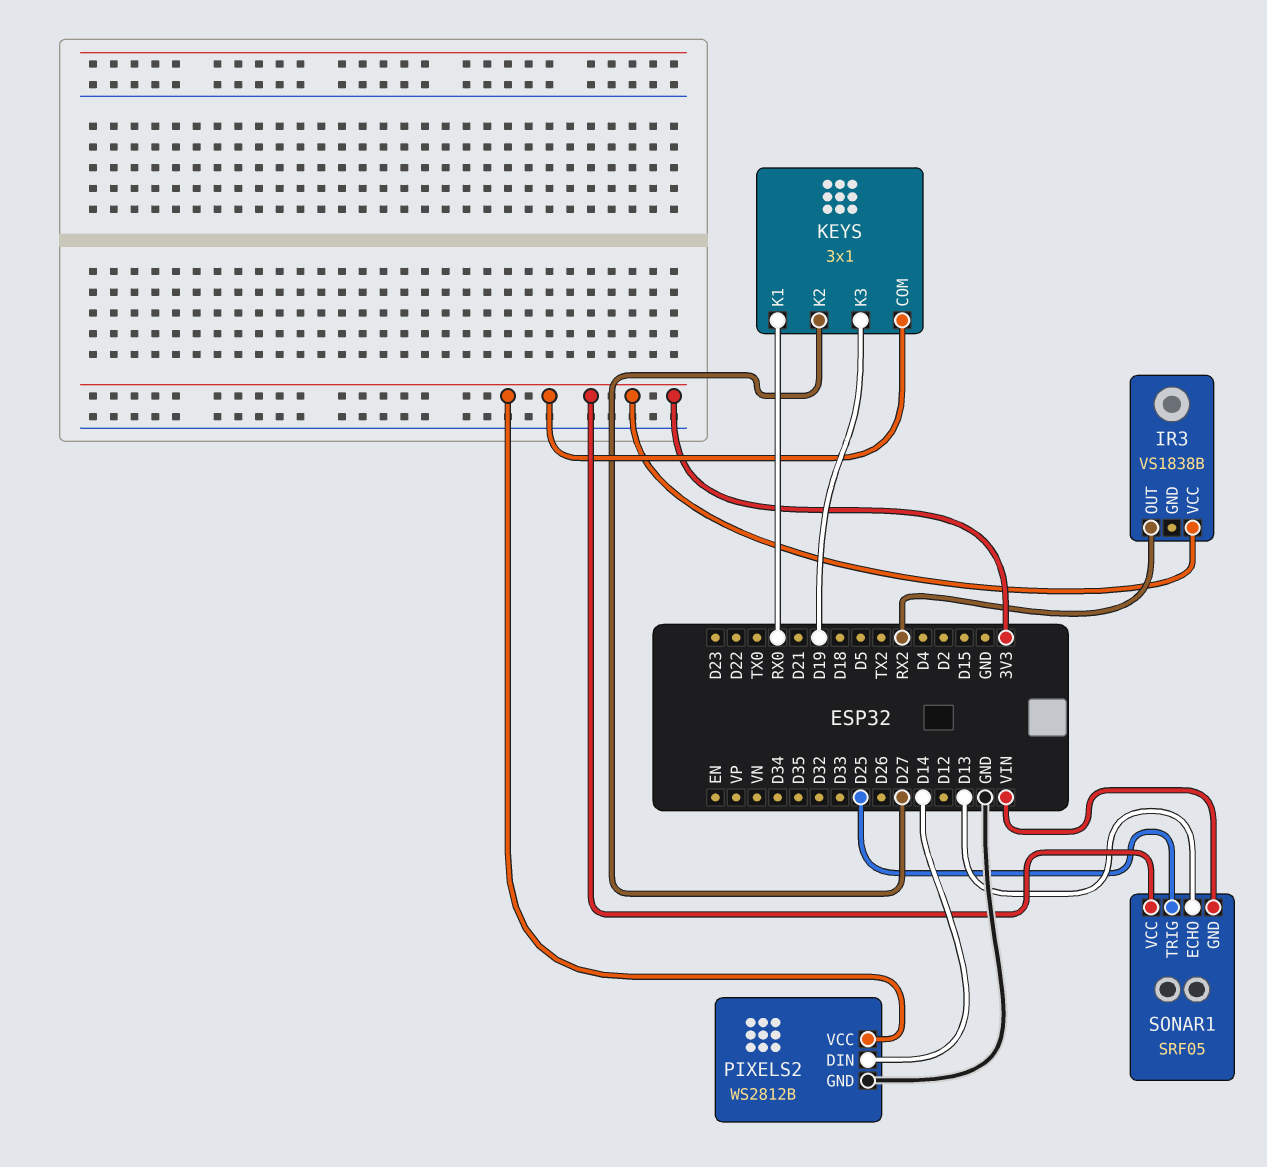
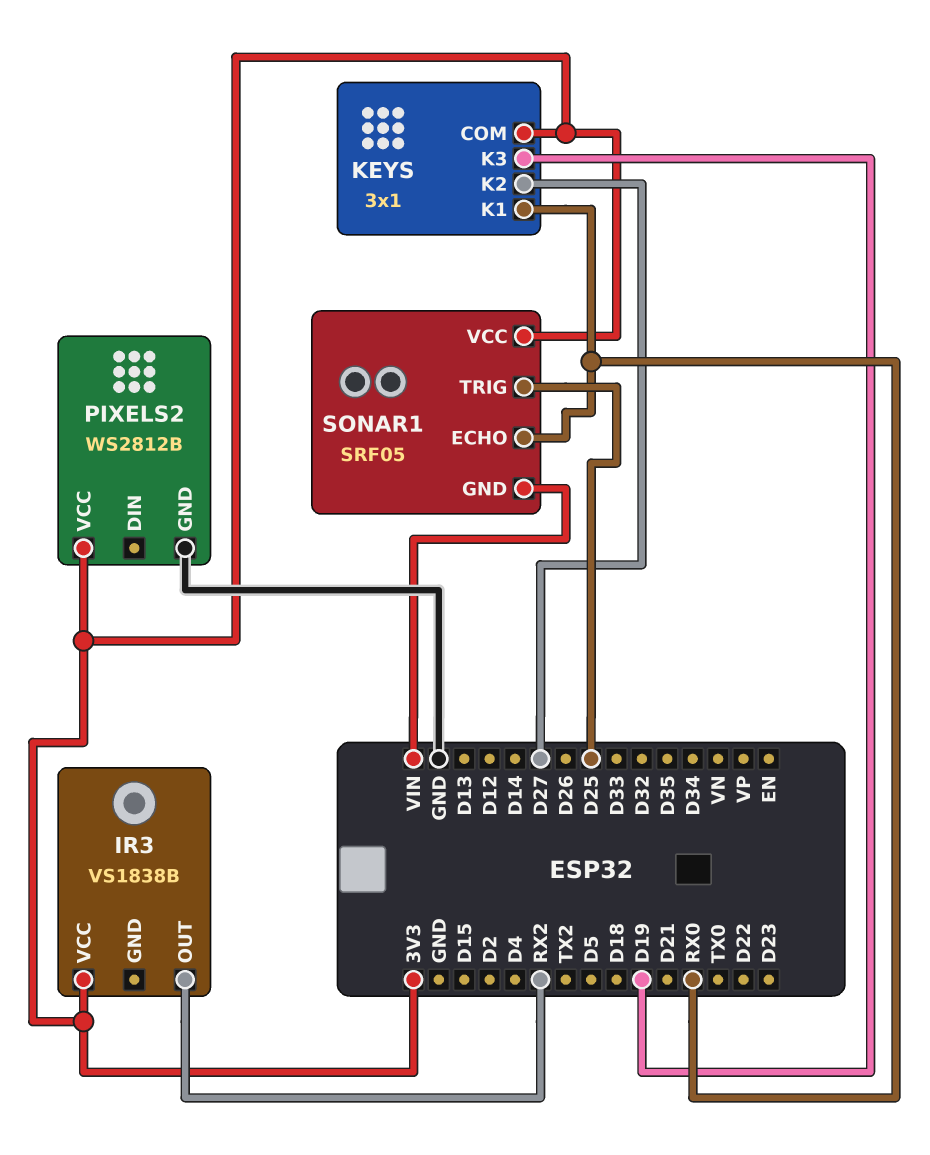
PIXELS2 pin DIN: D14 -> none
SONAR1 pin ECHO: D13 -> RX0

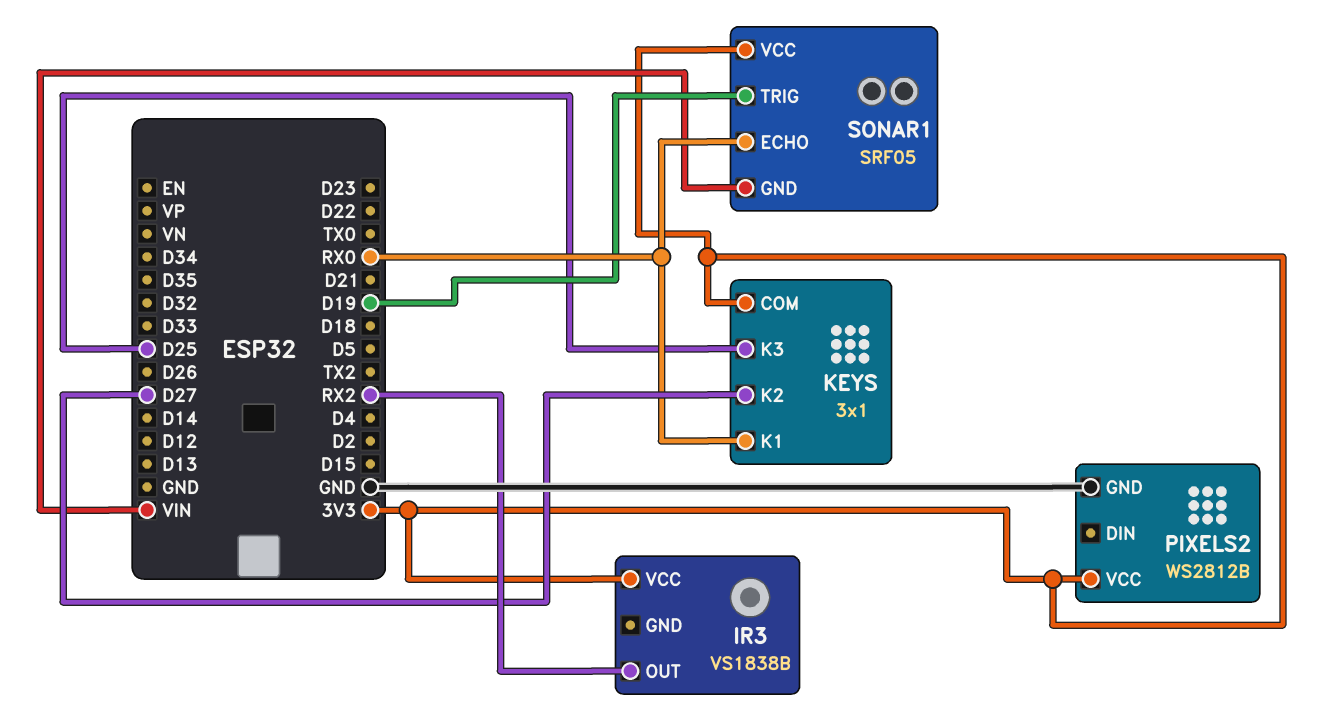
KEYS pin K3: D19 -> D25
SONAR1 pin TRIG: D25 -> D19

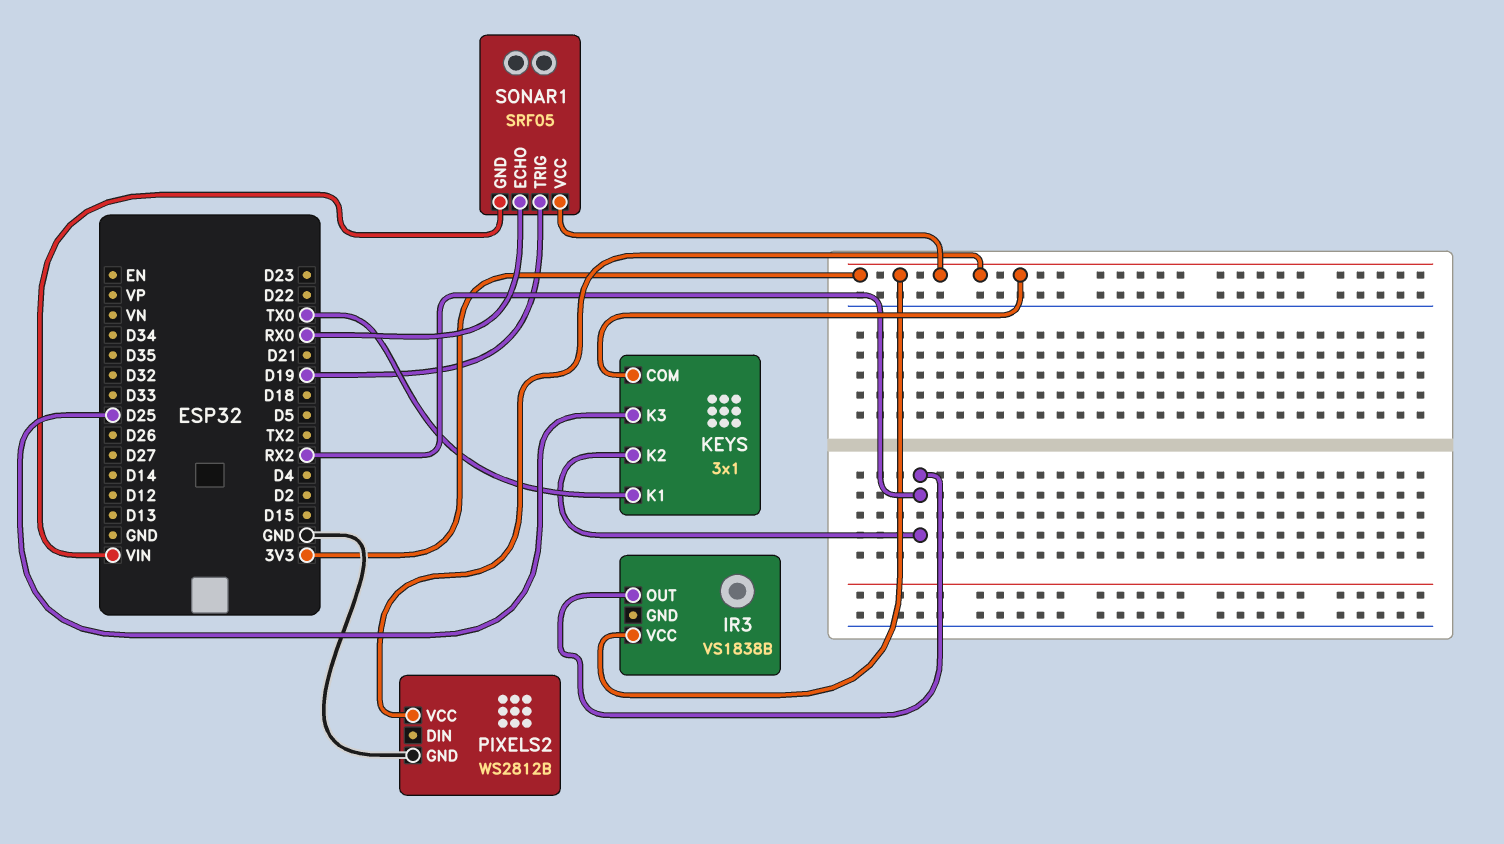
KEYS pin K1: RX0 -> TX0
KEYS pin K2: D27 -> RX2

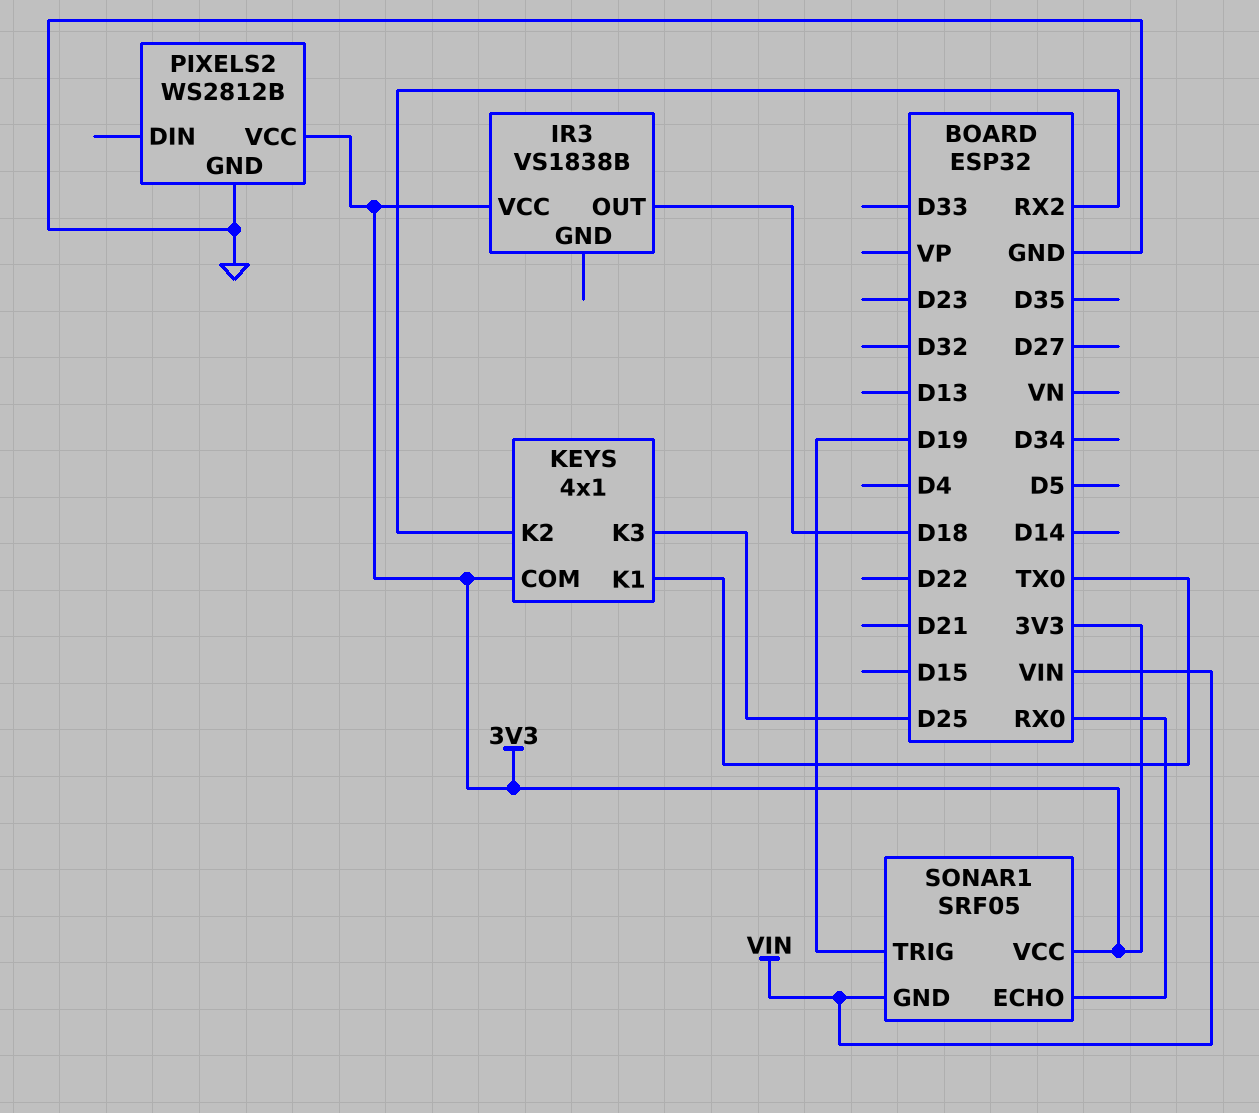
IR3 pin OUT: RX2 -> D18
KEYS: 3x1 -> 4x1

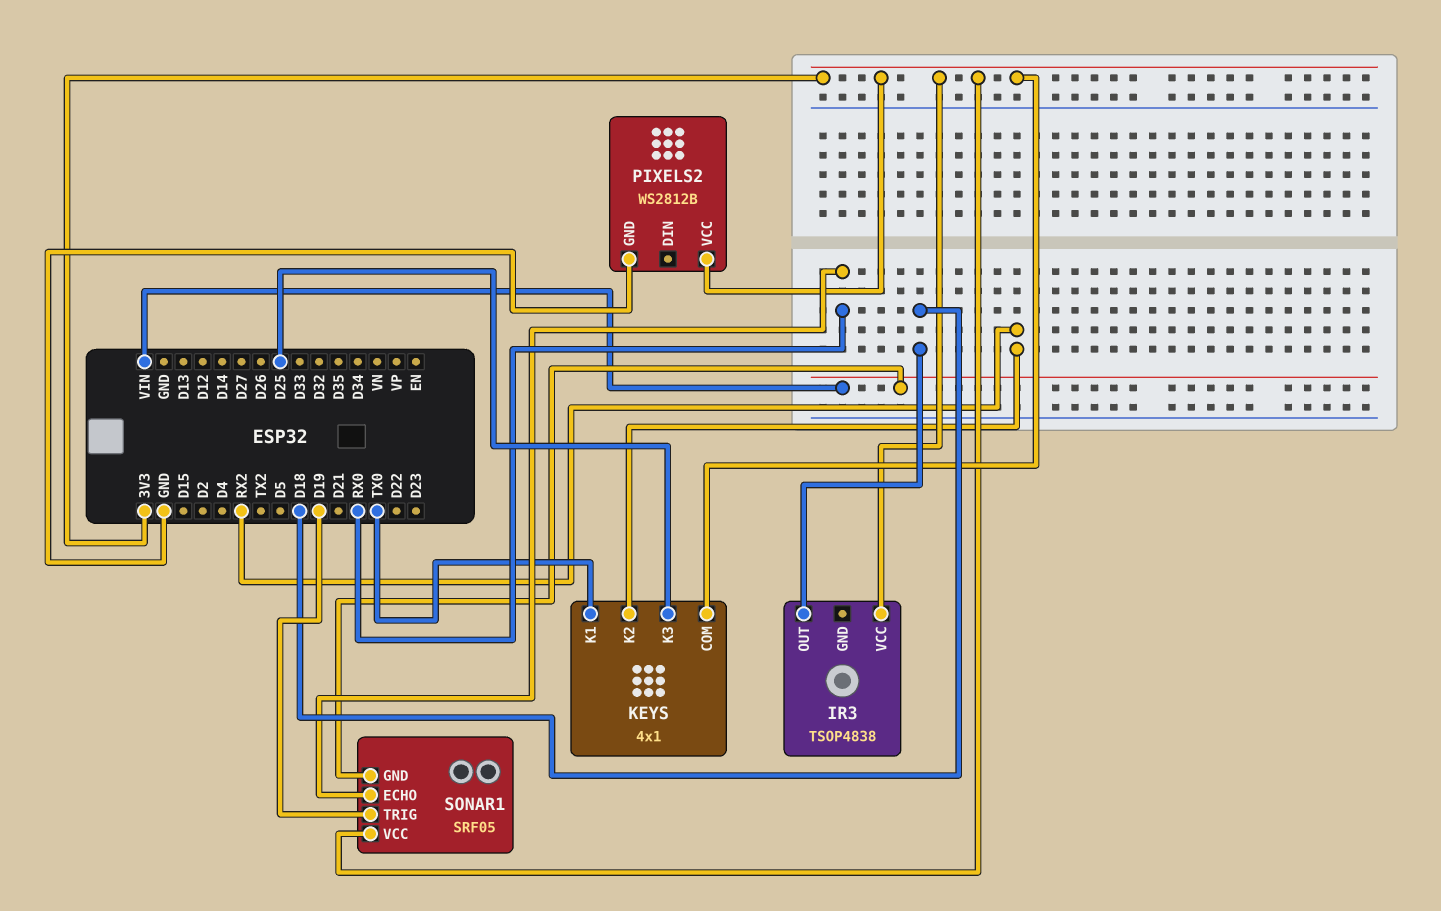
IR3: VS1838B -> TSOP4838

